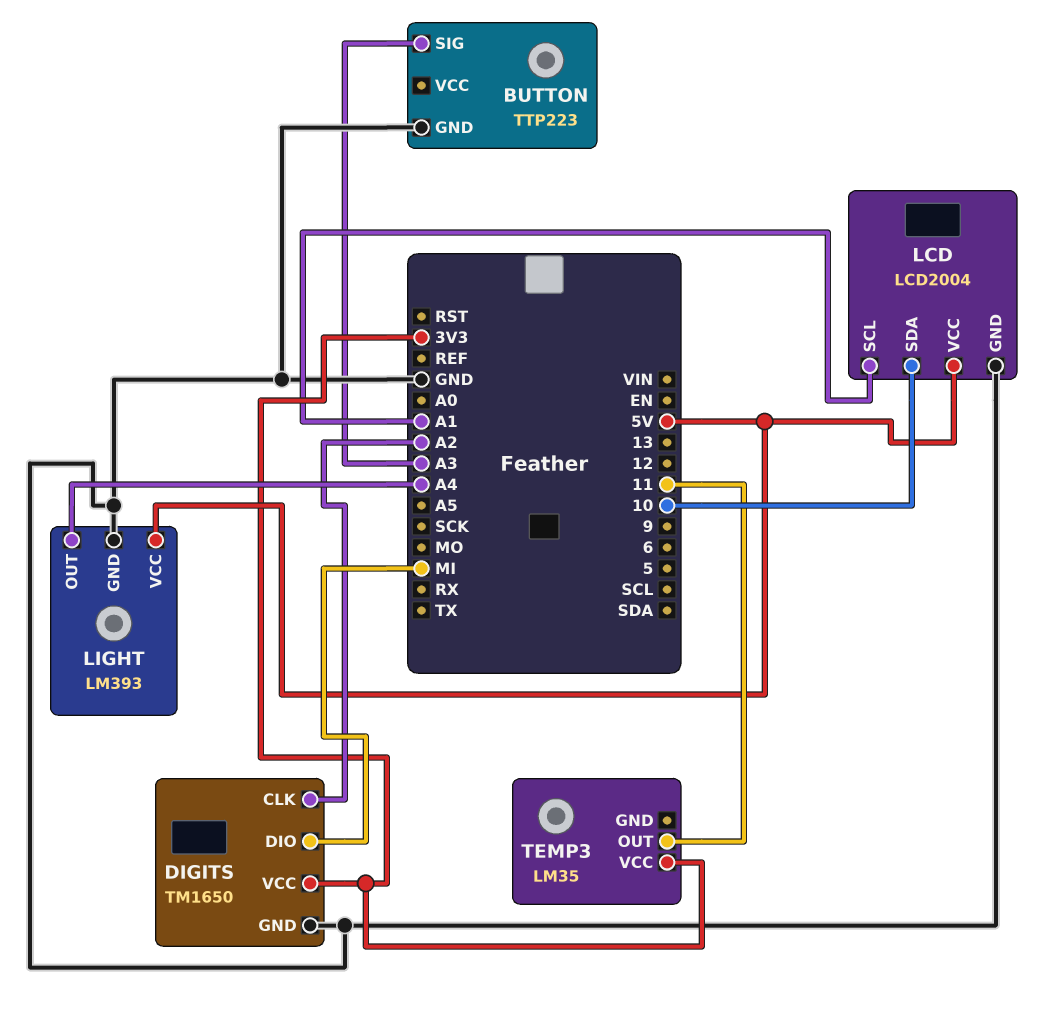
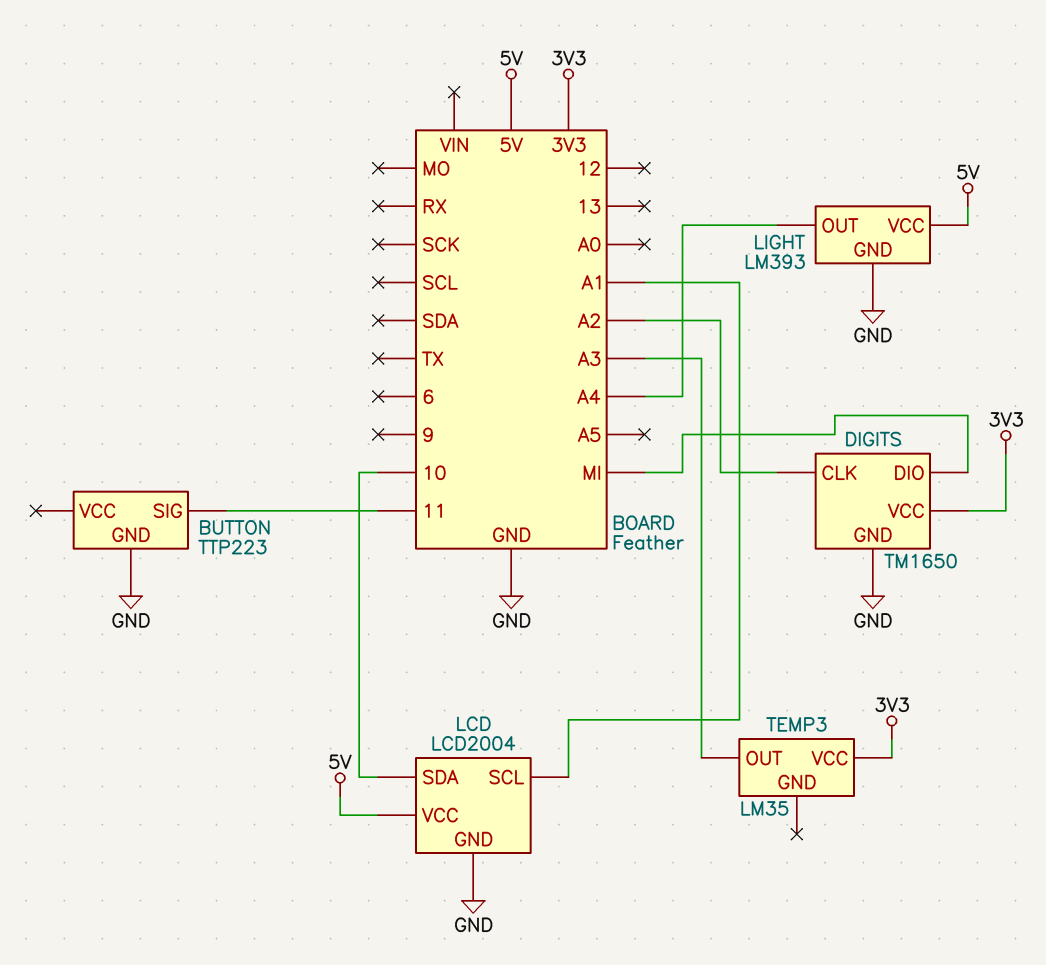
BUTTON pin SIG: A3 -> 11
TEMP3 pin OUT: 11 -> A3

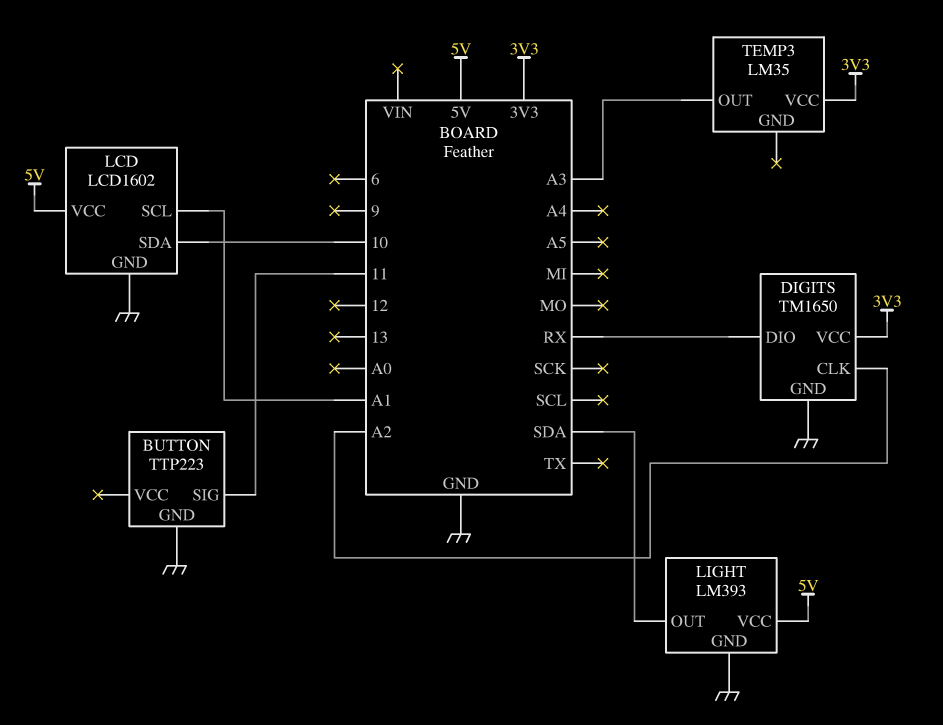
DIGITS pin DIO: MI -> RX
LCD: LCD2004 -> LCD1602
LIGHT pin OUT: A4 -> SDA

